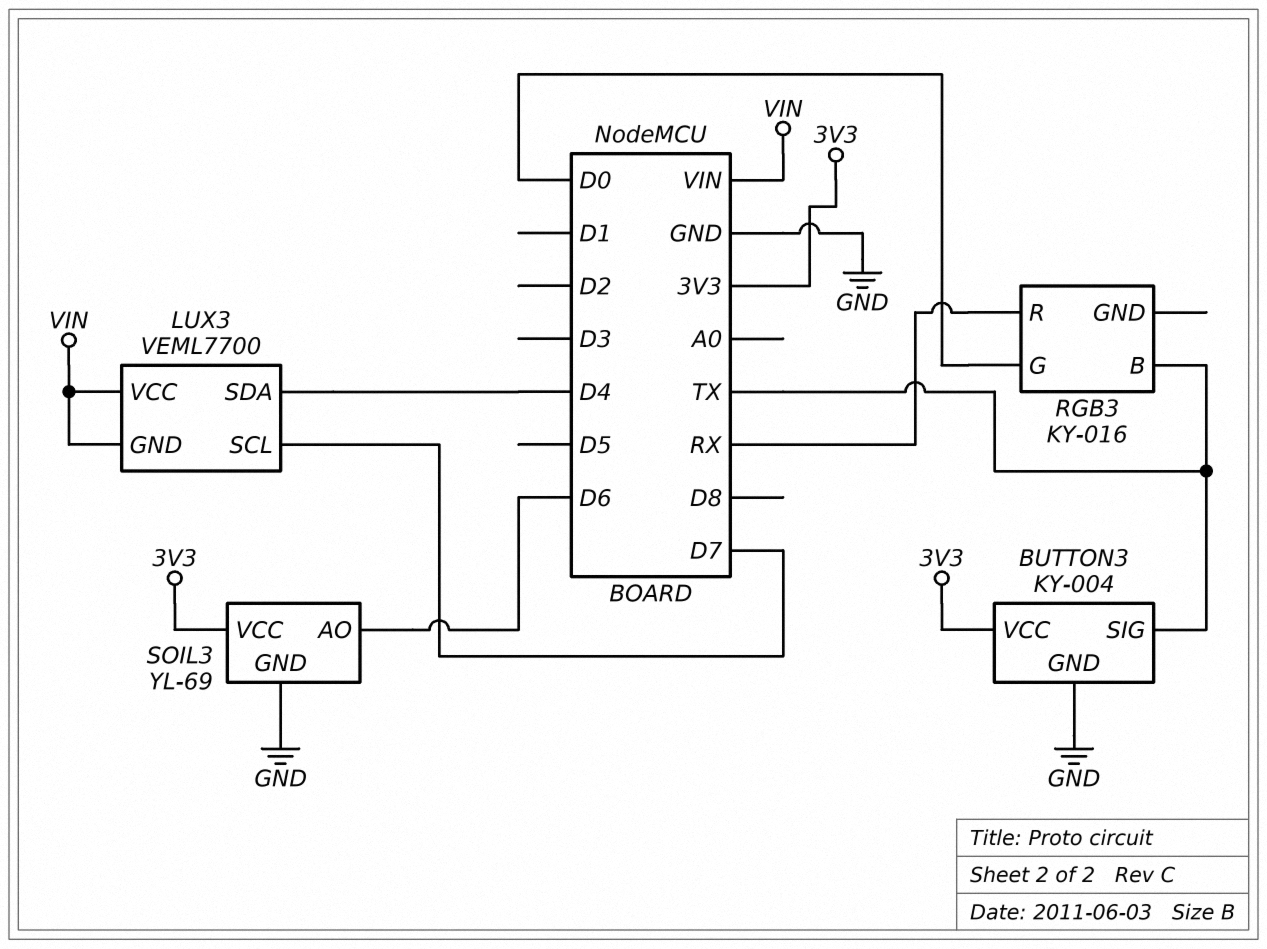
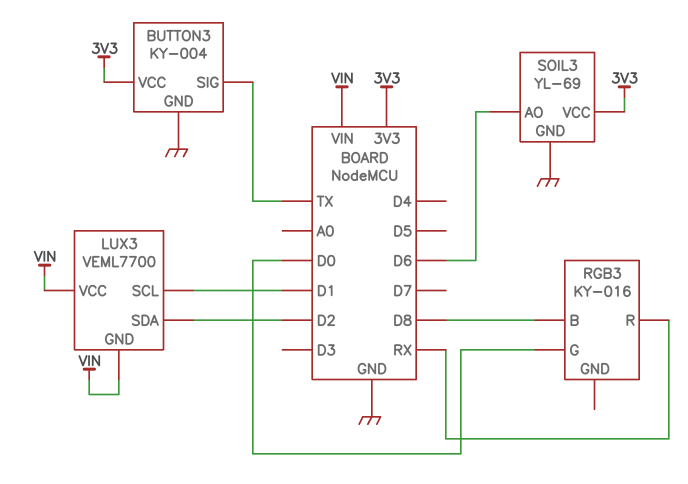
LUX3 pin SCL: D7 -> D1
LUX3 pin SDA: D4 -> D2
RGB3 pin B: TX -> D8

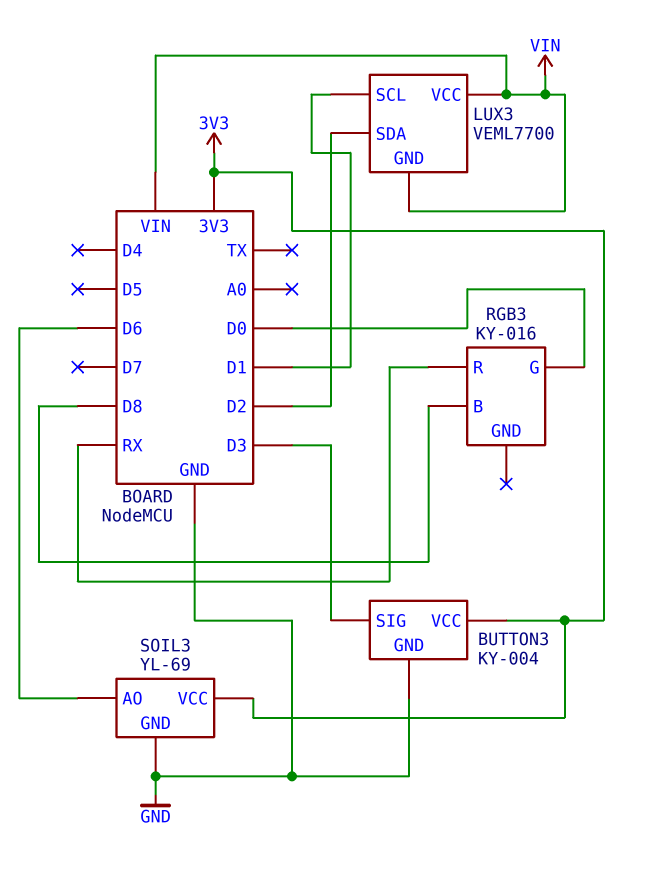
BUTTON3 pin SIG: TX -> D3

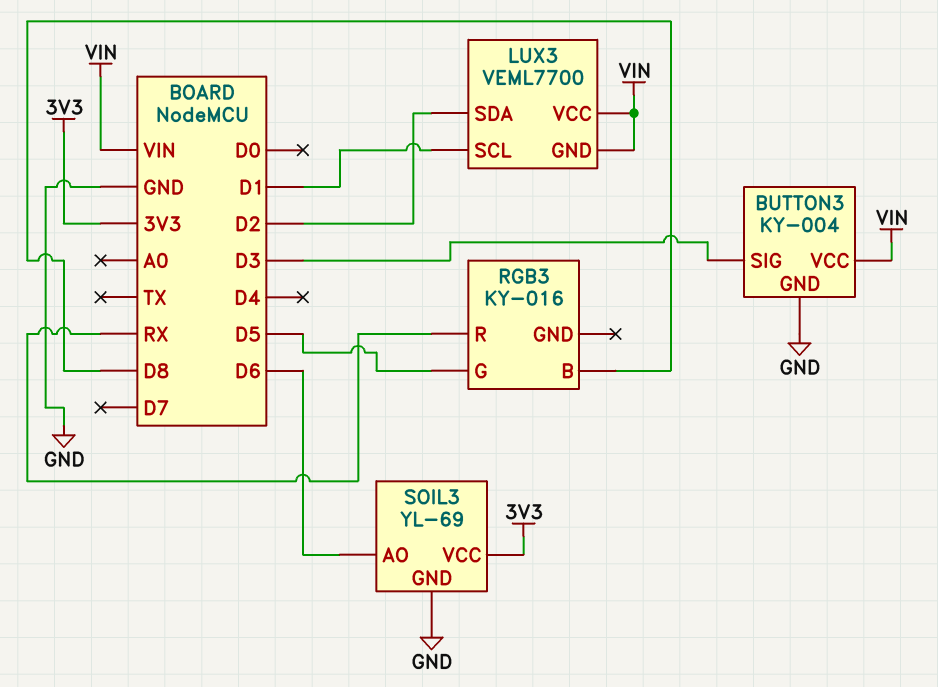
BUTTON3 pin VCC: 3V3 -> VIN
RGB3 pin G: D0 -> D5

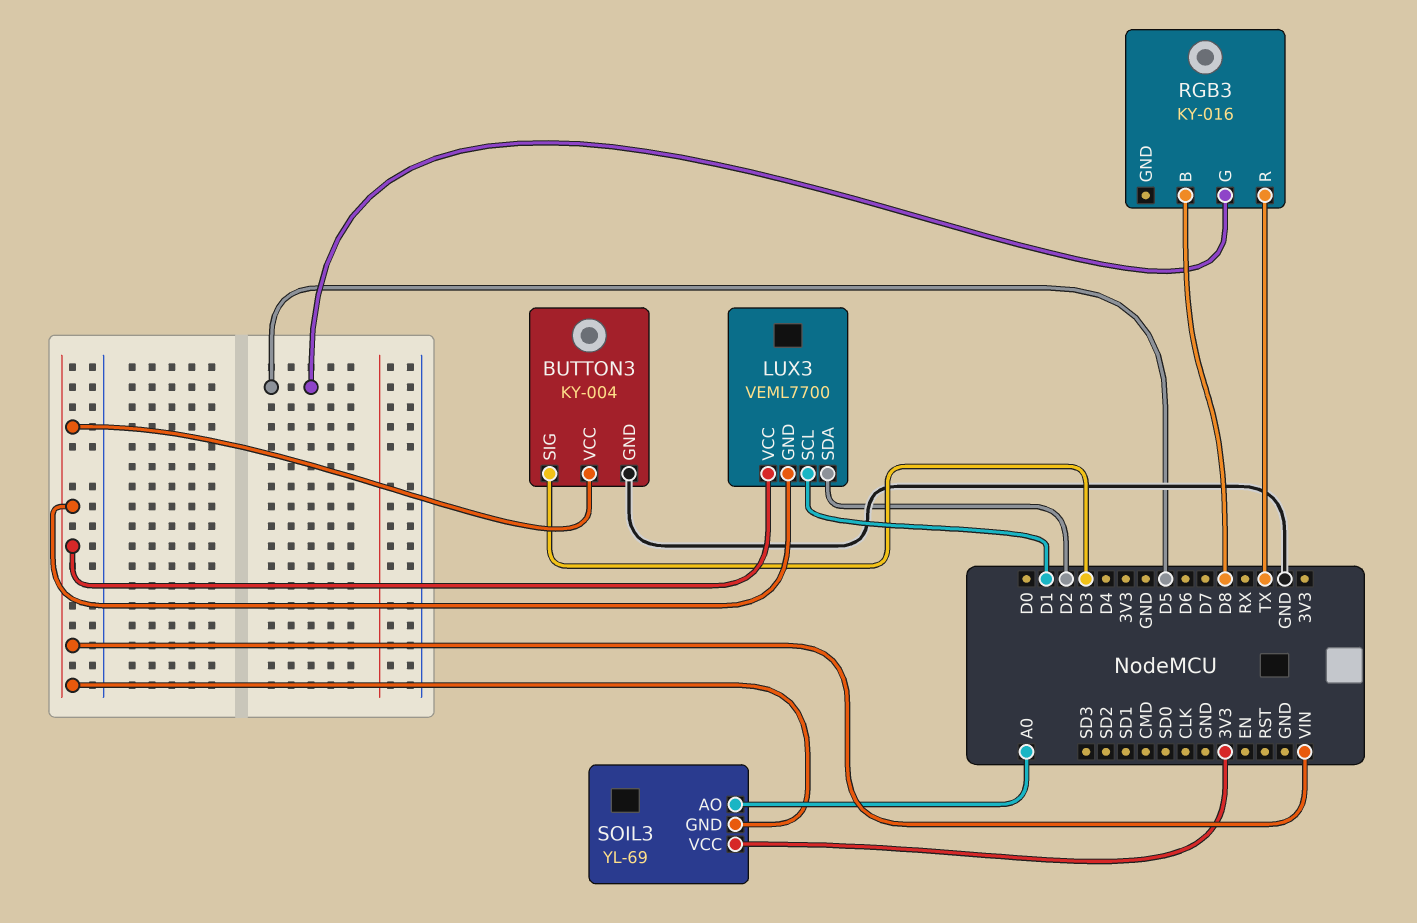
RGB3 pin R: RX -> TX
SOIL3 pin AO: D6 -> A0
SOIL3 pin GND: GND -> VIN

